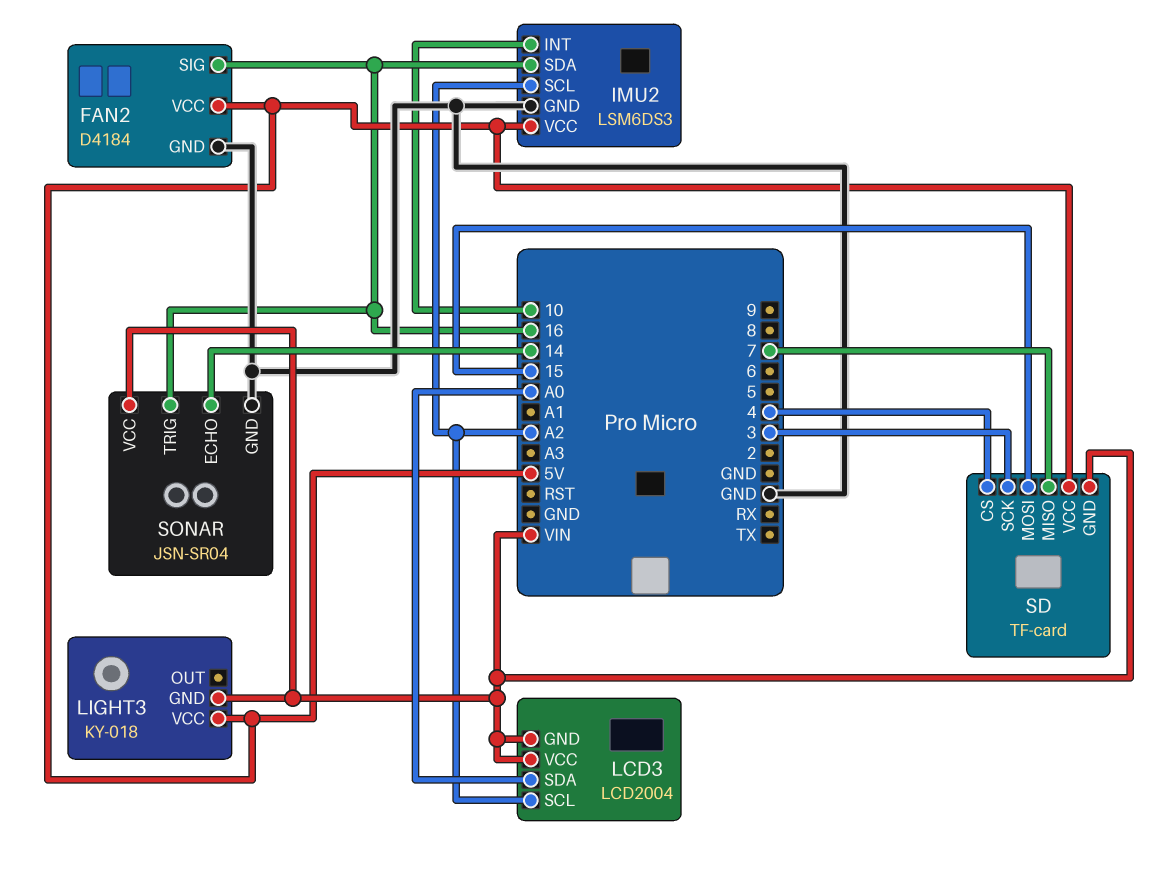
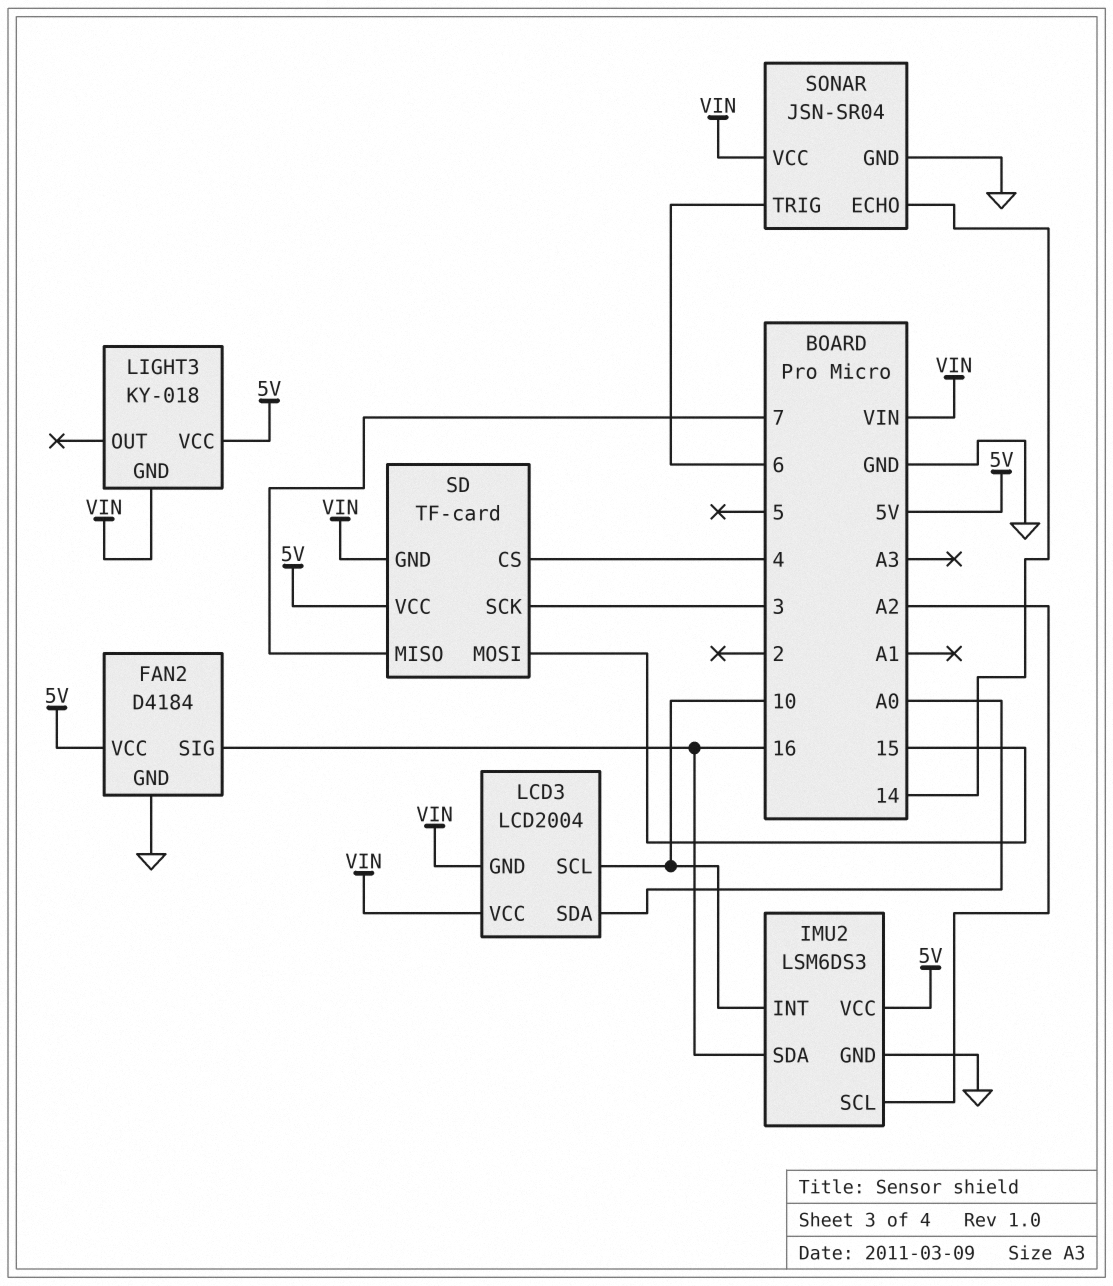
LCD3 pin SCL: A2 -> 10
SONAR pin TRIG: 16 -> 6

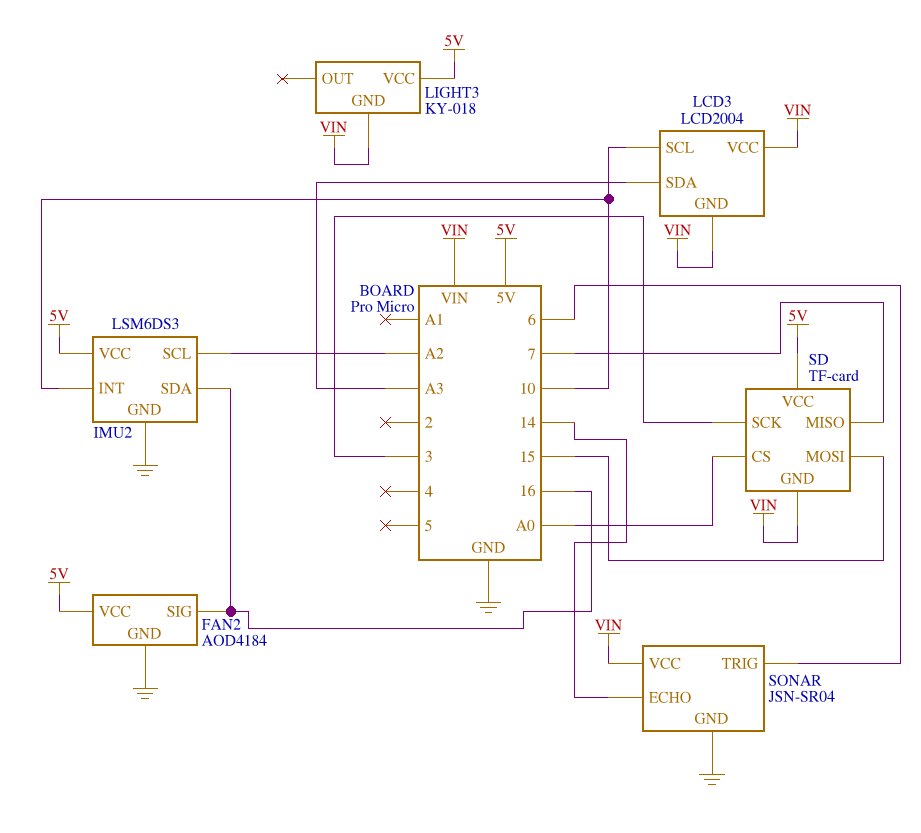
FAN2: D4184 -> AOD4184
LCD3 pin SDA: A0 -> A3
SD pin CS: 4 -> A0

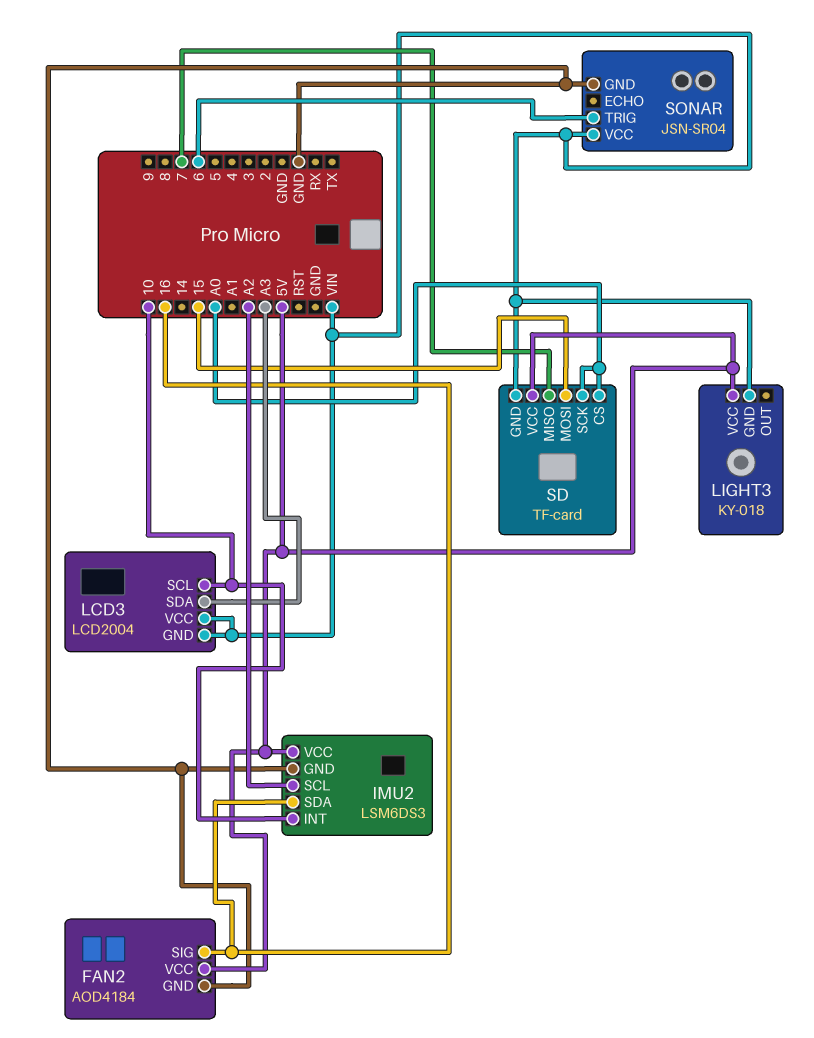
SD pin SCK: 3 -> A0
SONAR pin ECHO: 14 -> none

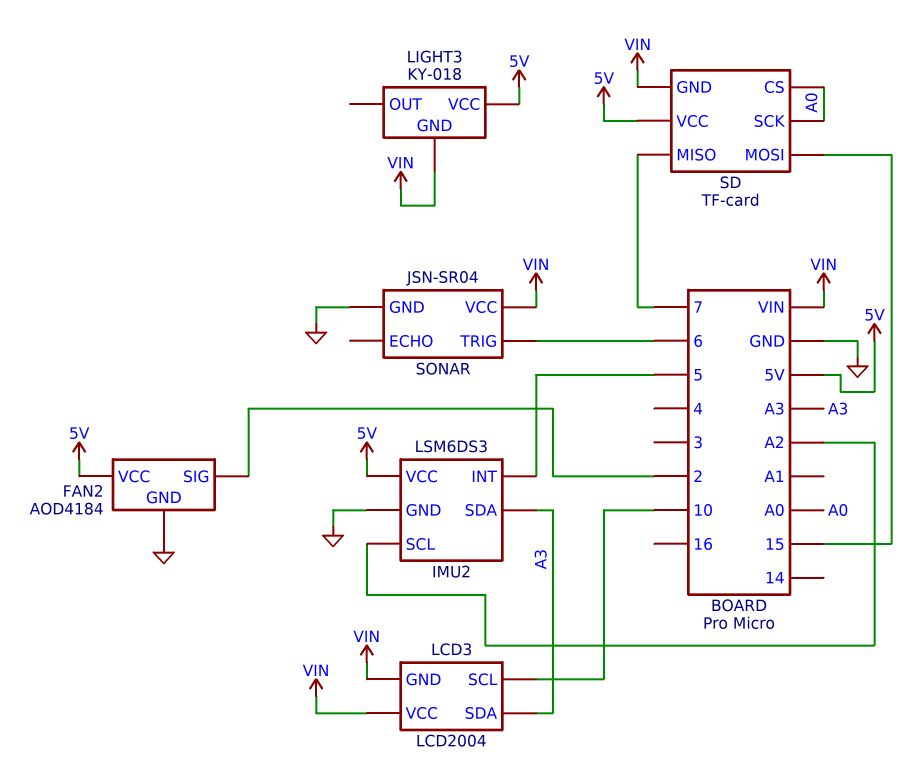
FAN2 pin SIG: 16 -> 2
IMU2 pin INT: 10 -> 5
IMU2 pin SDA: 16 -> A3

